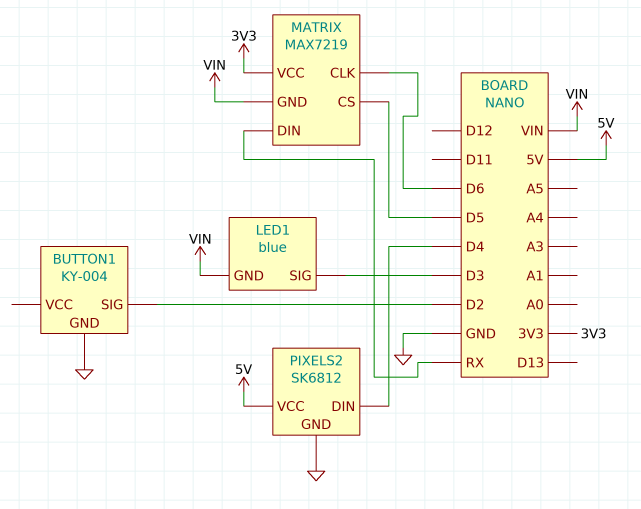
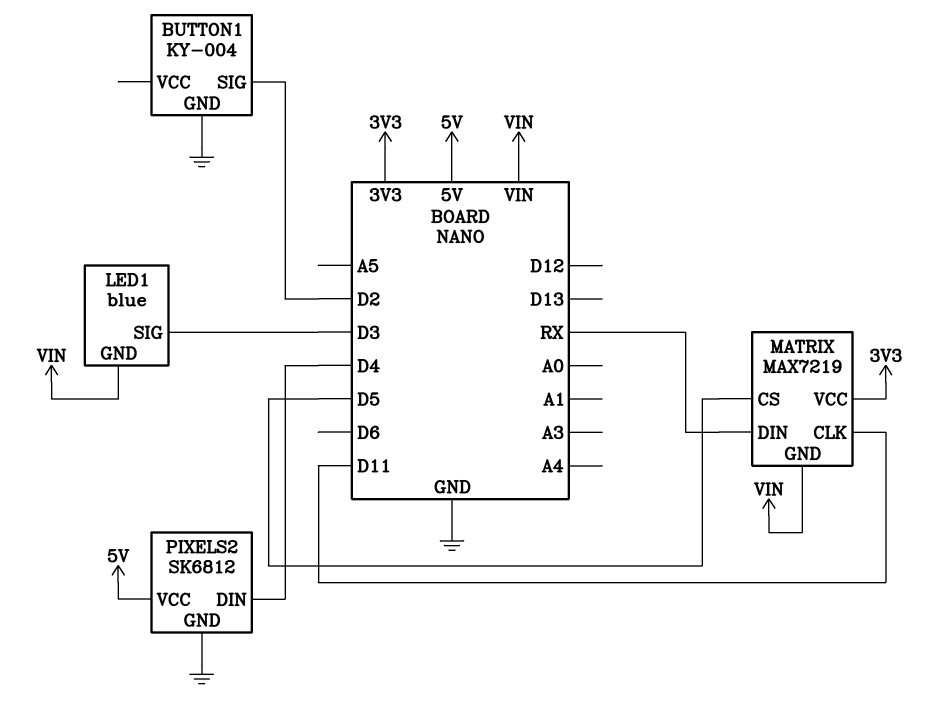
MATRIX pin CLK: D6 -> D11

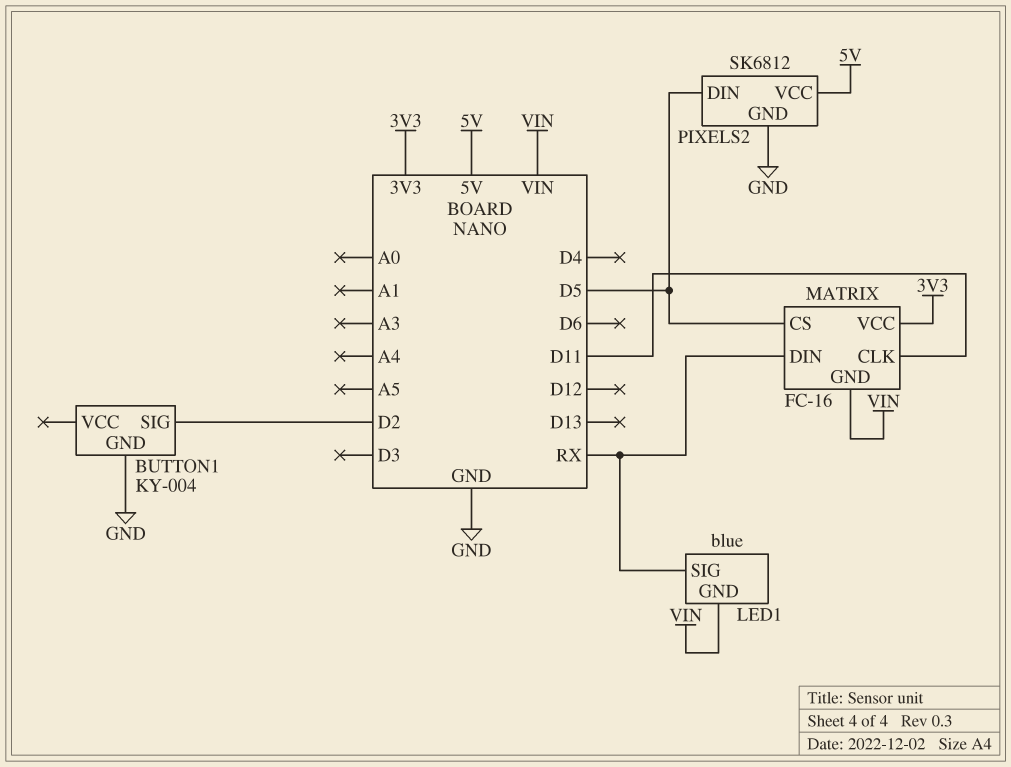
LED1 pin SIG: D3 -> RX
MATRIX: MAX7219 -> FC-16
PIXELS2 pin DIN: D4 -> D5

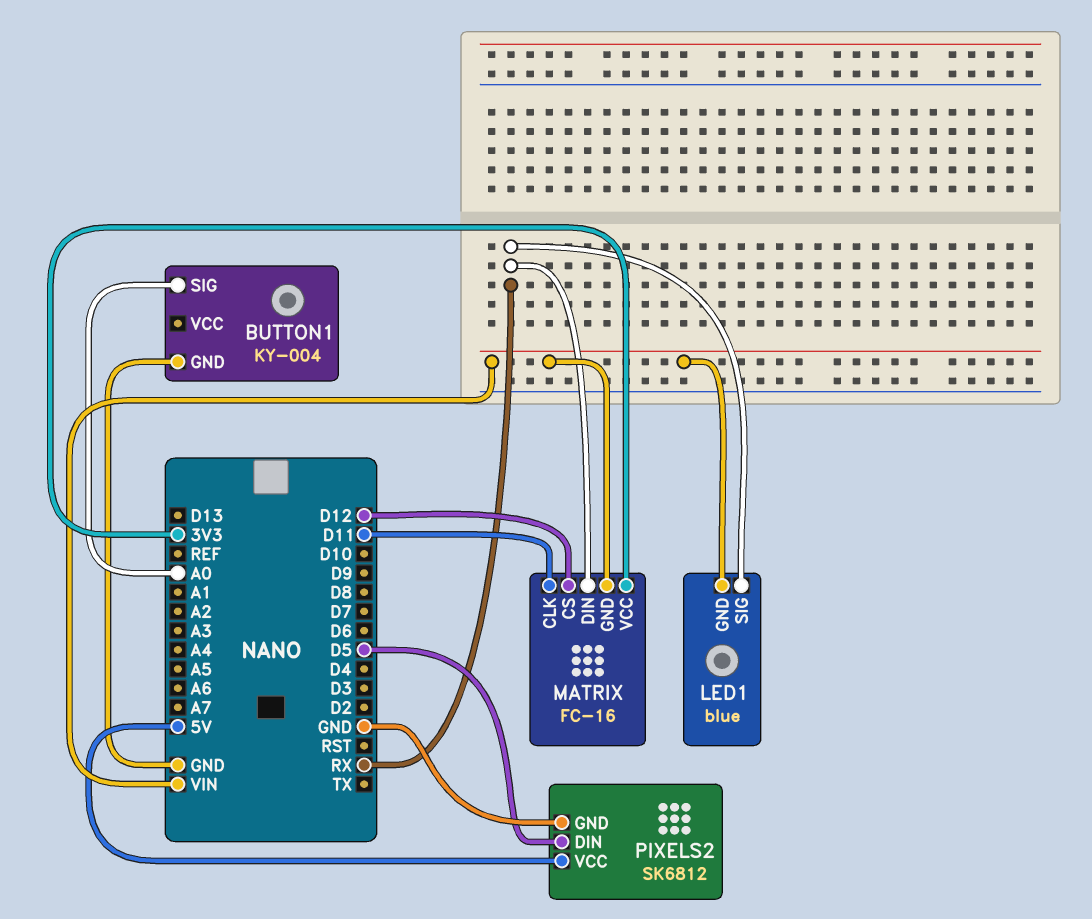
BUTTON1 pin SIG: D2 -> A0
MATRIX pin CS: D5 -> D12

